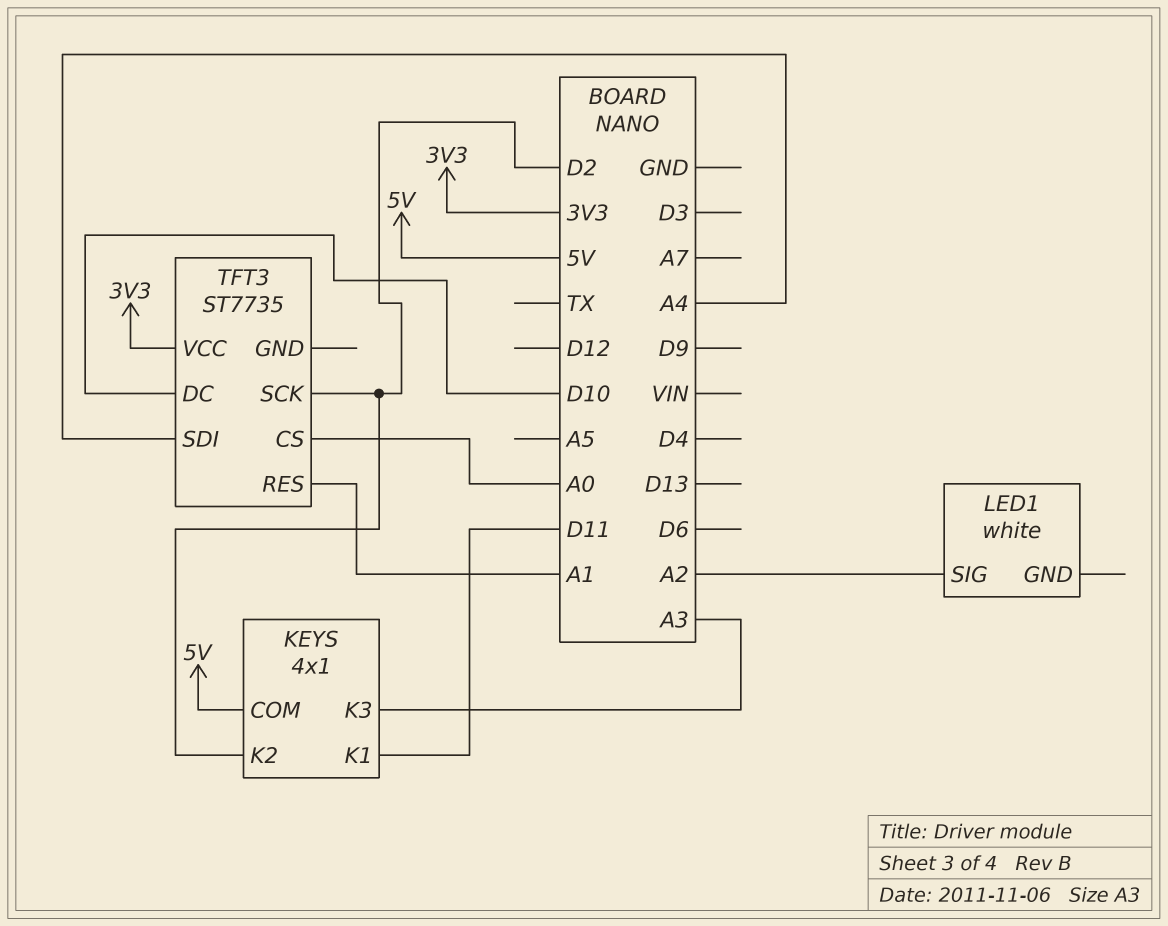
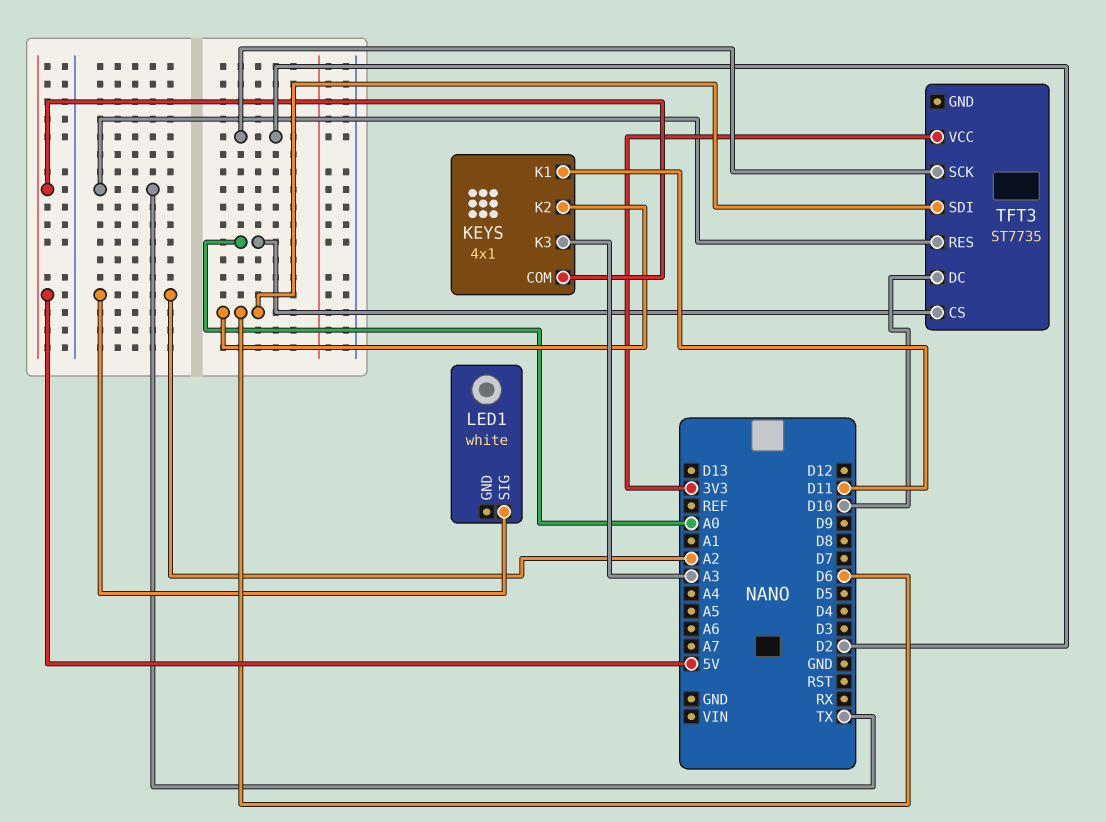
KEYS pin K2: D2 -> D6
TFT3 pin RES: A1 -> TX
TFT3 pin SDI: A4 -> D6

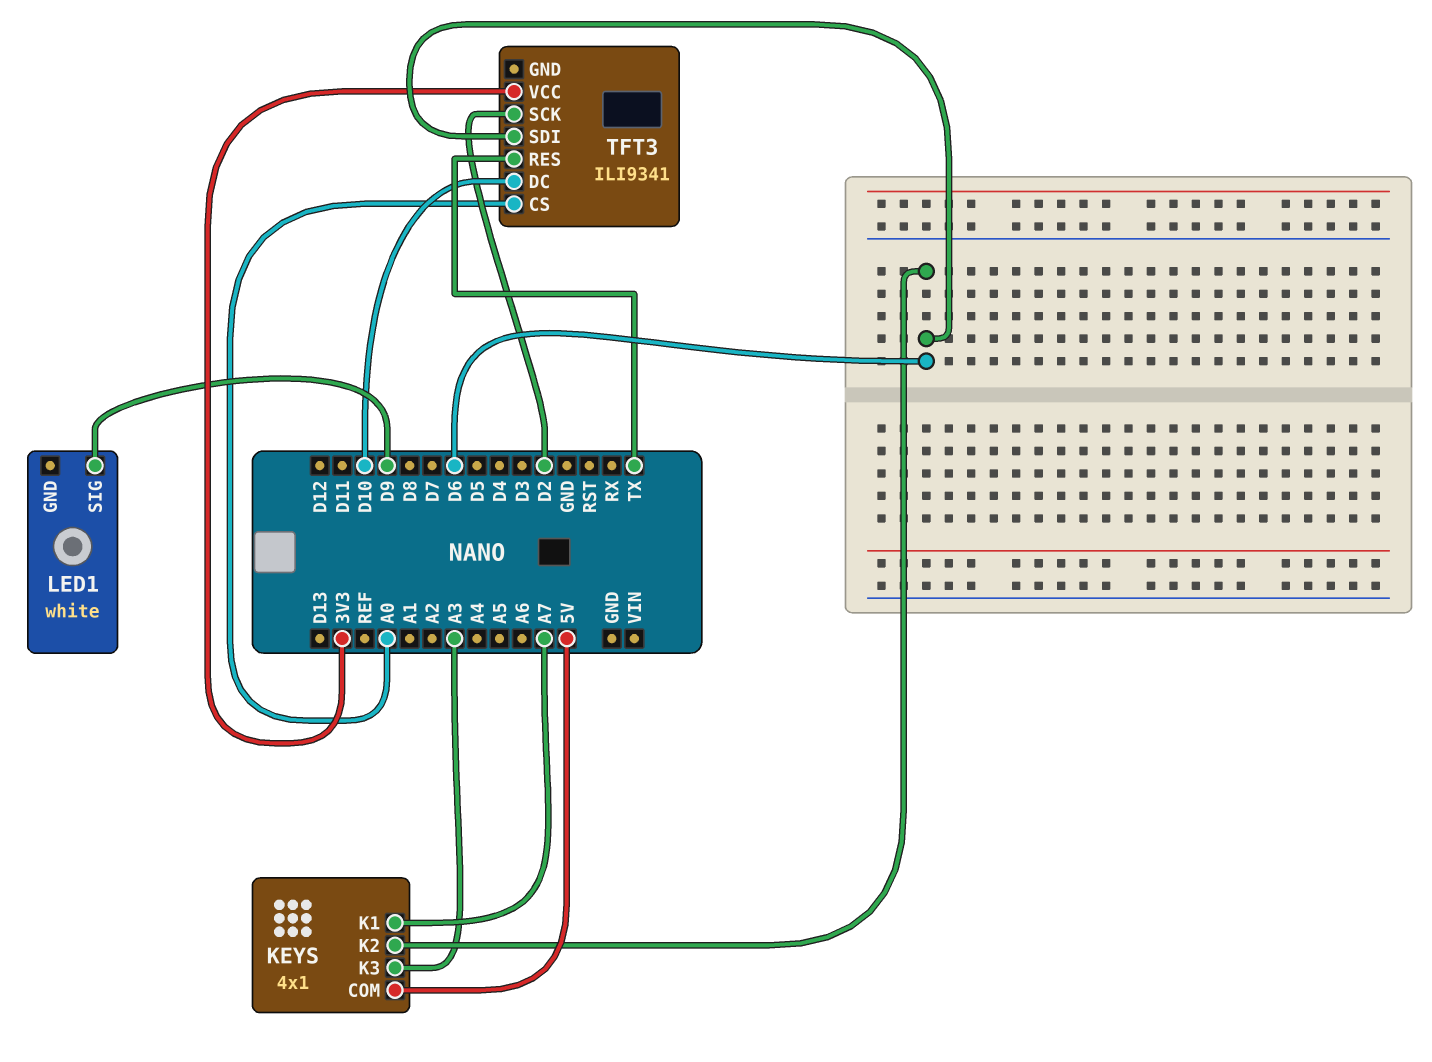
KEYS pin K1: D11 -> A7
LED1 pin SIG: A2 -> D9
TFT3: ST7735 -> ILI9341

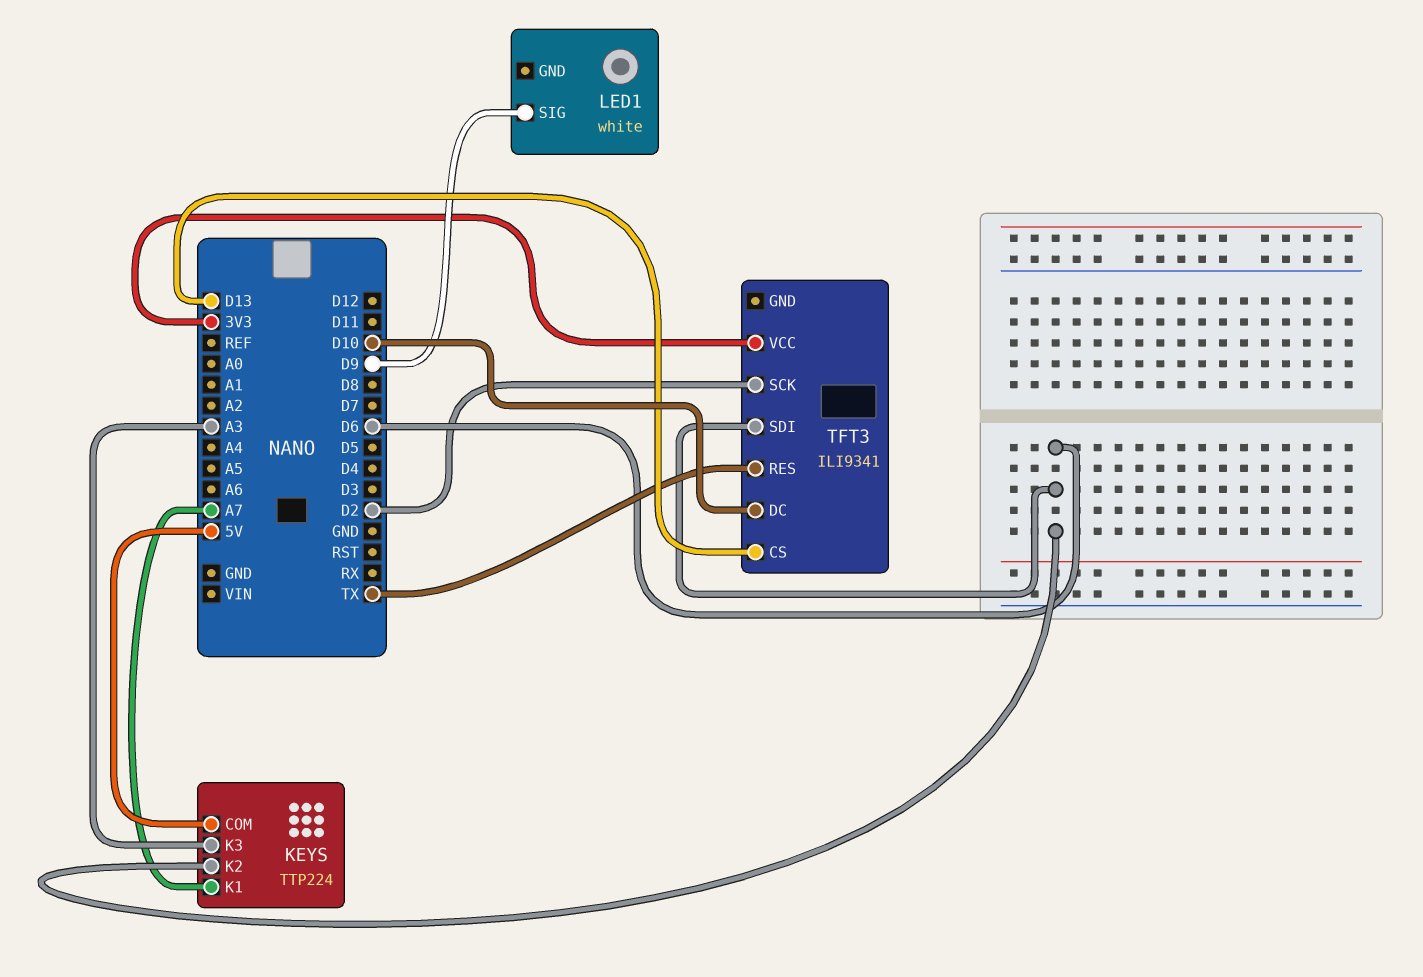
KEYS: 4x1 -> TTP224
TFT3 pin CS: A0 -> D13

